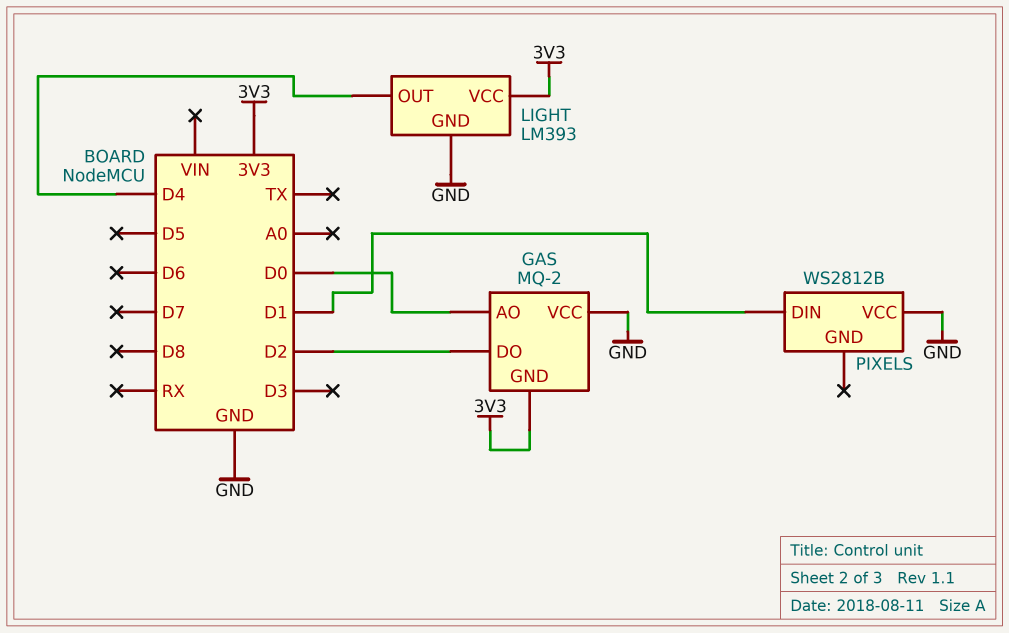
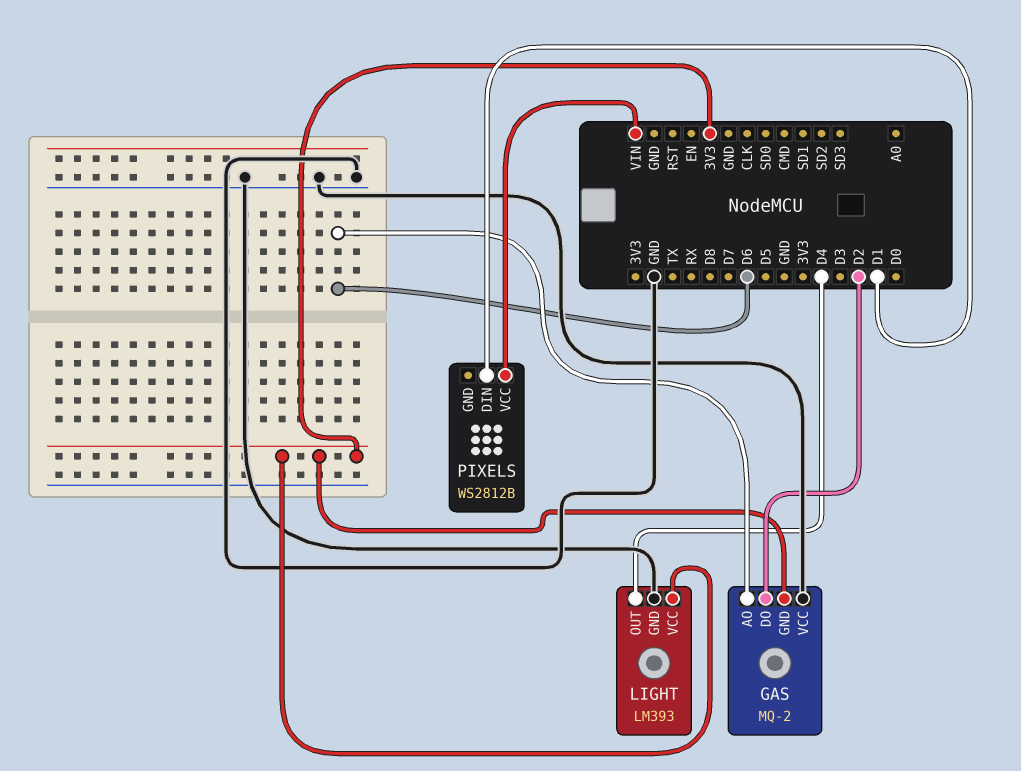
GAS pin AO: D0 -> D6
PIXELS pin VCC: GND -> VIN

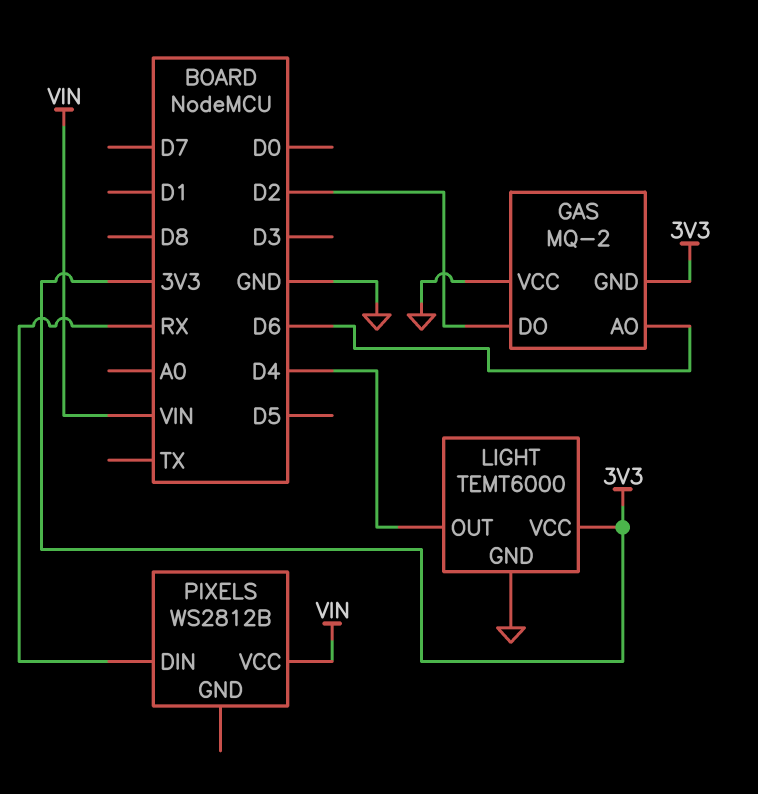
LIGHT: LM393 -> TEMT6000
PIXELS pin DIN: D1 -> RX

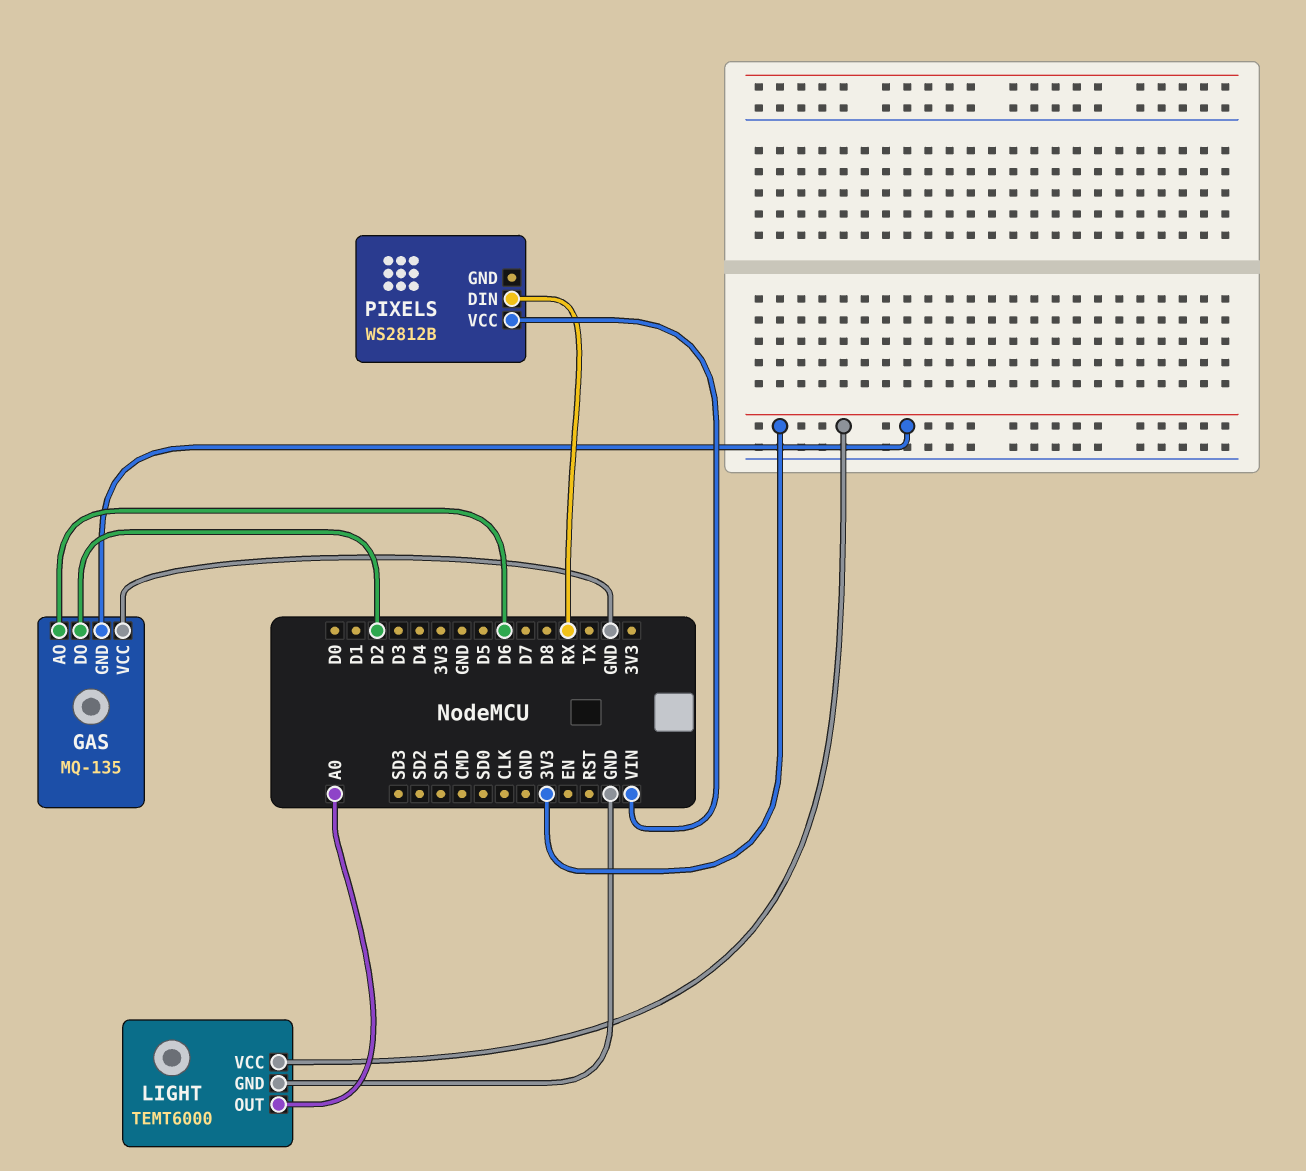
GAS: MQ-2 -> MQ-135
LIGHT pin OUT: D4 -> A0

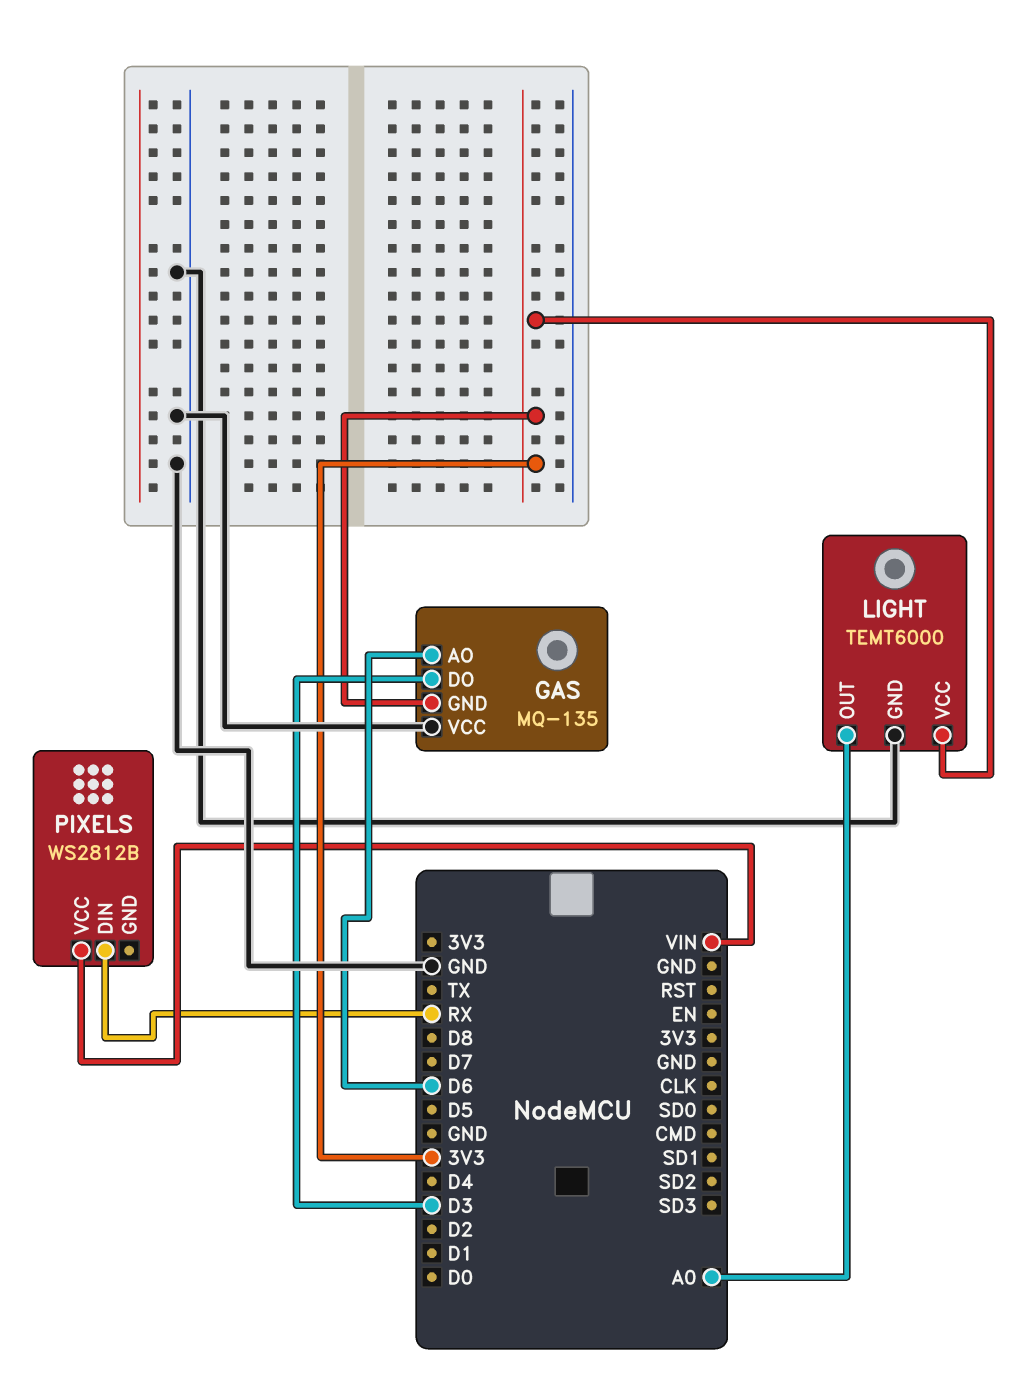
GAS pin DO: D2 -> D3

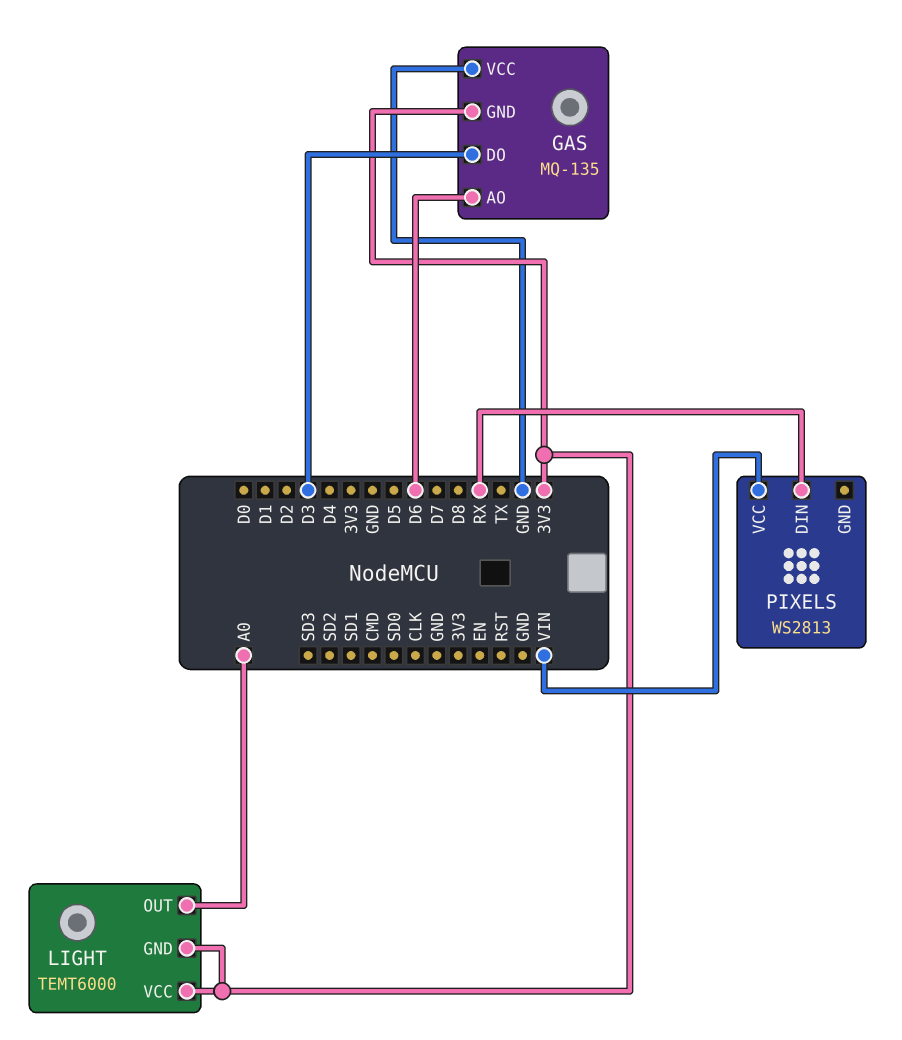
LIGHT pin GND: GND -> 3V3
PIXELS: WS2812B -> WS2813

